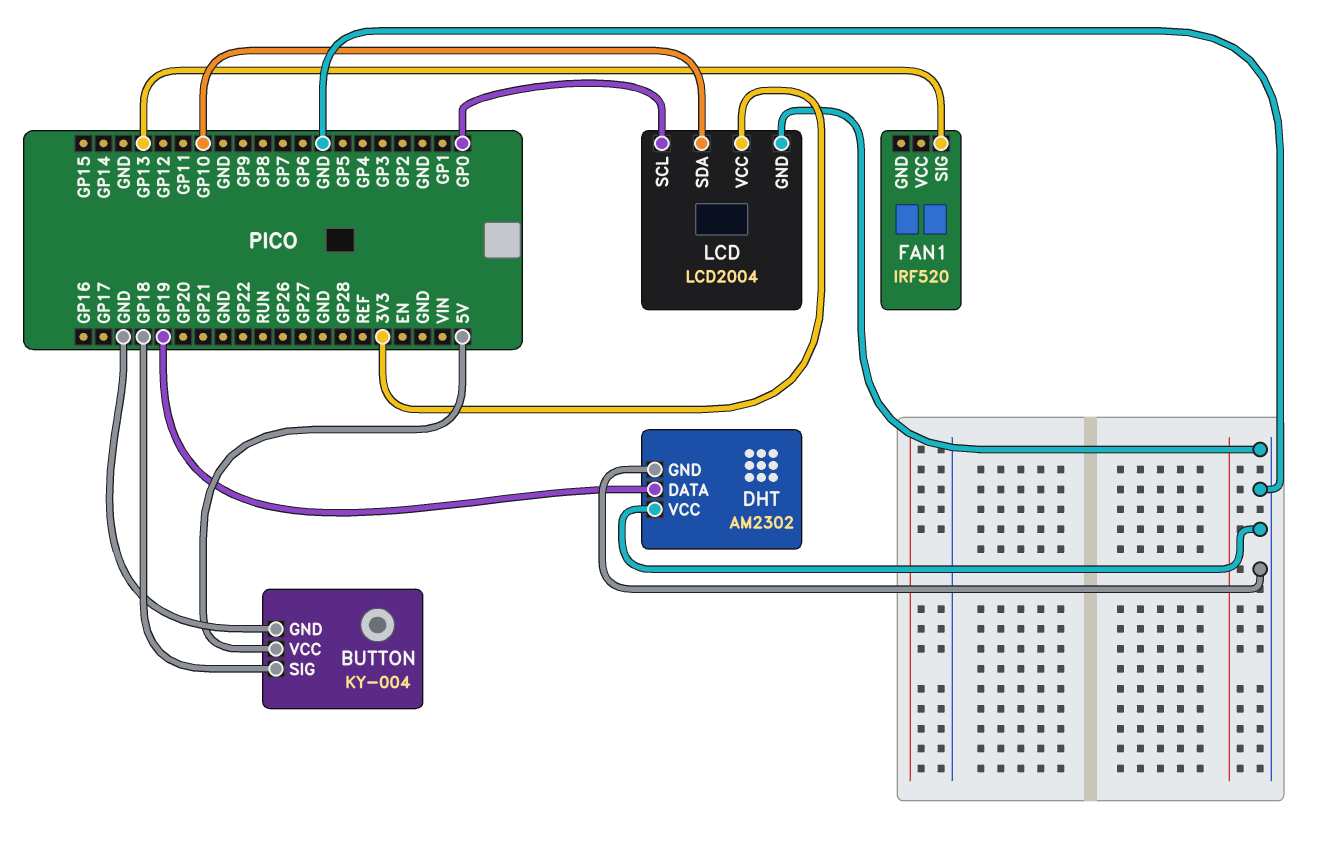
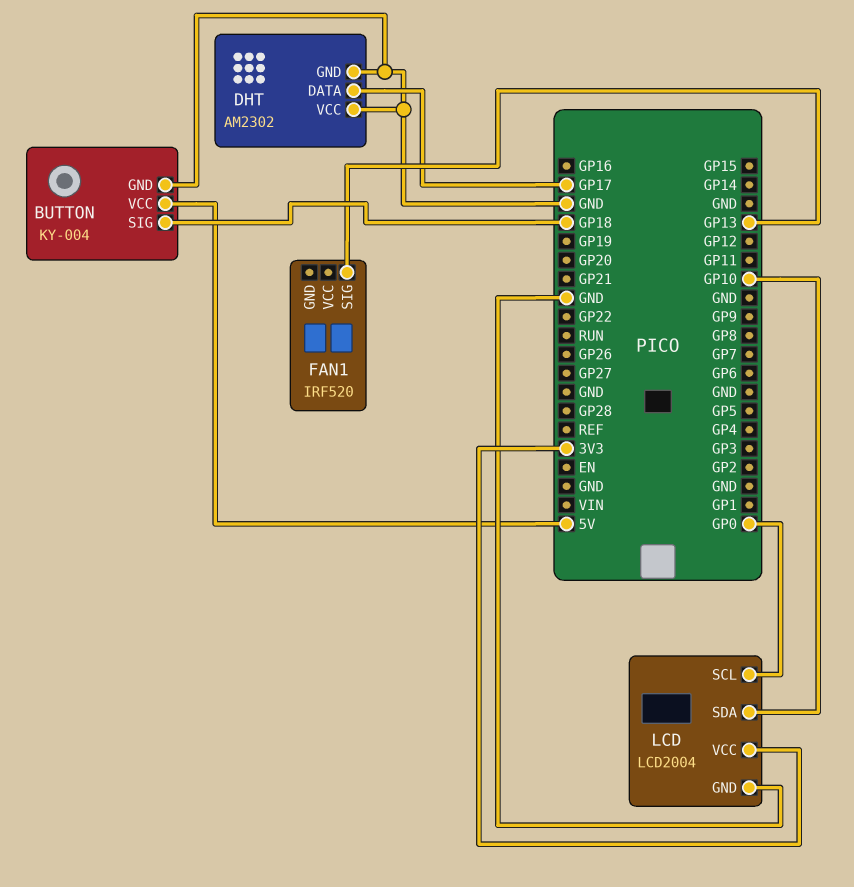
DHT pin DATA: GP19 -> GP17

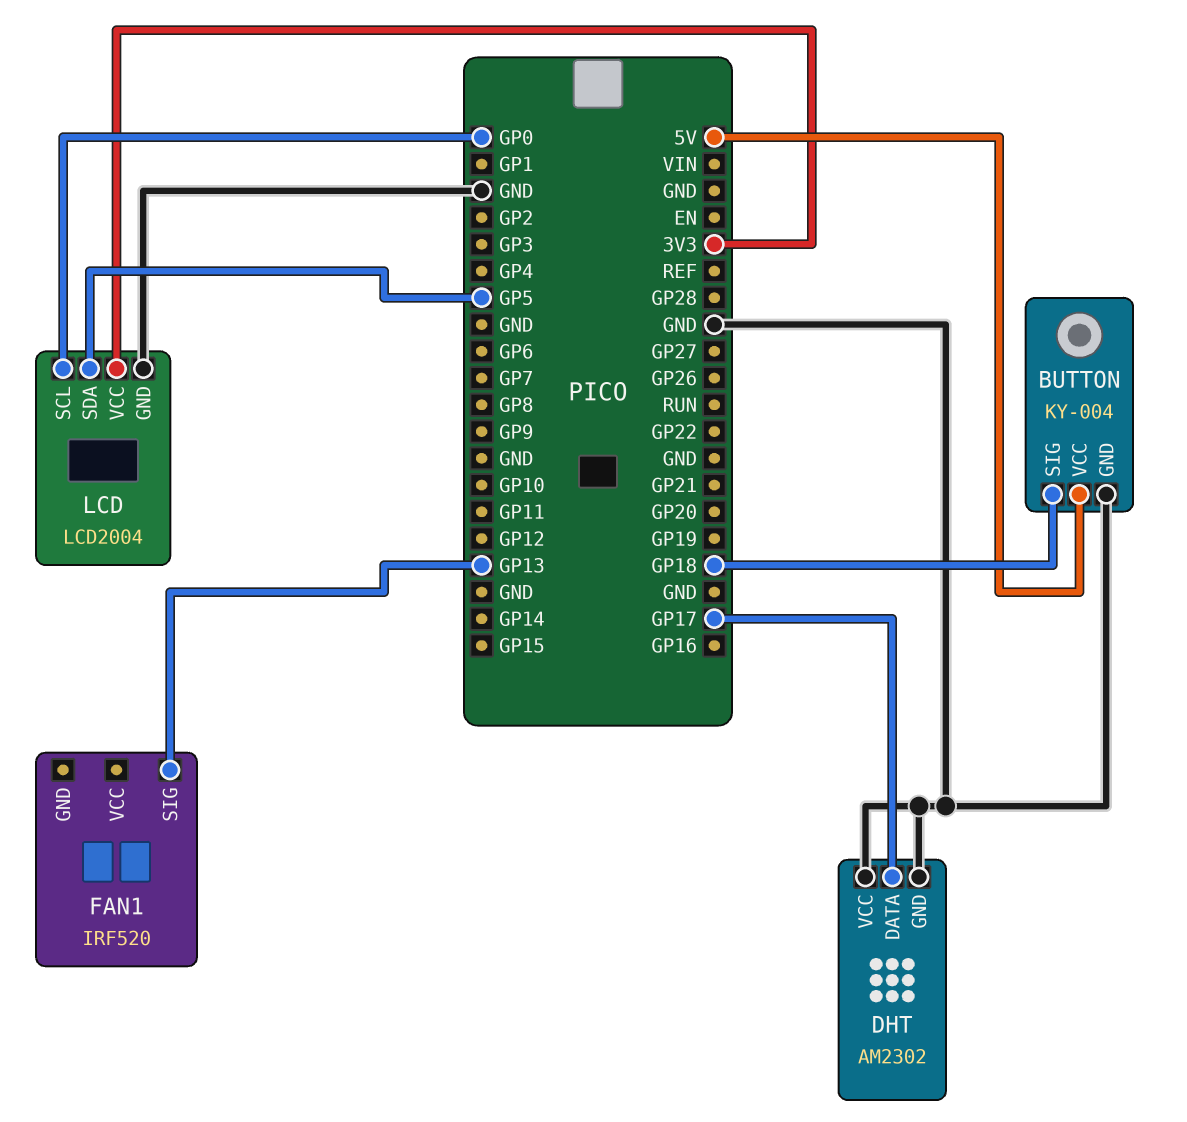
LCD pin SDA: GP10 -> GP5

